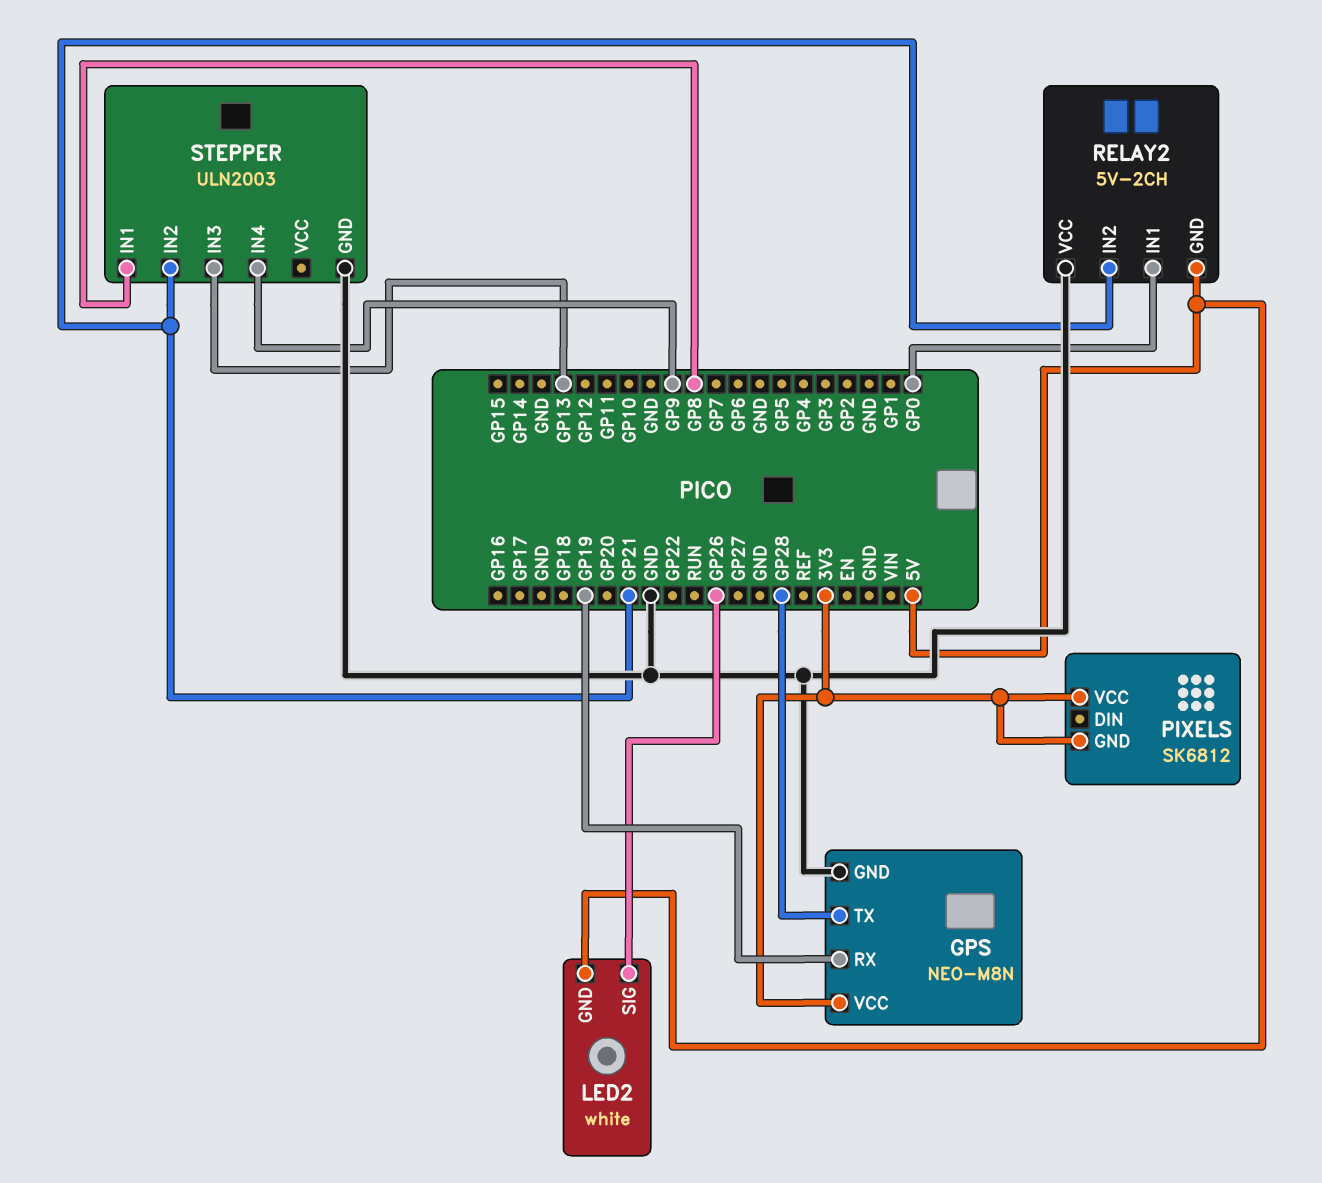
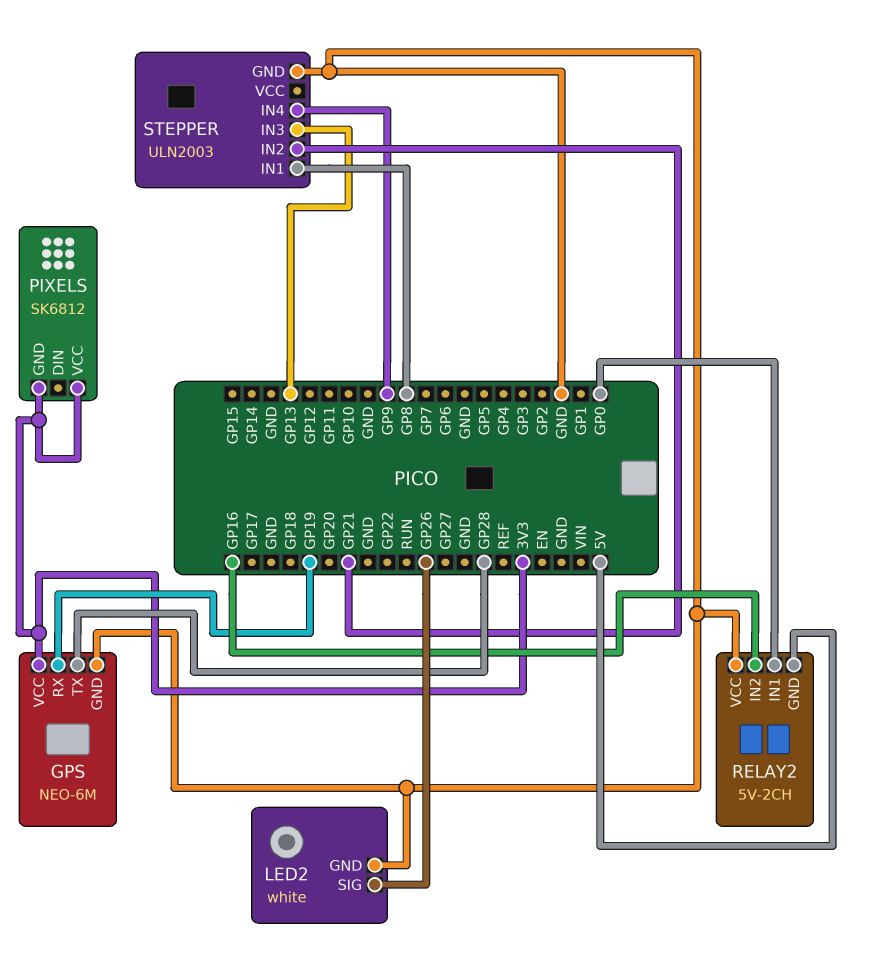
GPS: NEO-M8N -> NEO-6M
LED2 pin GND: 5V -> GND
RELAY2 pin IN2: GP21 -> GP16

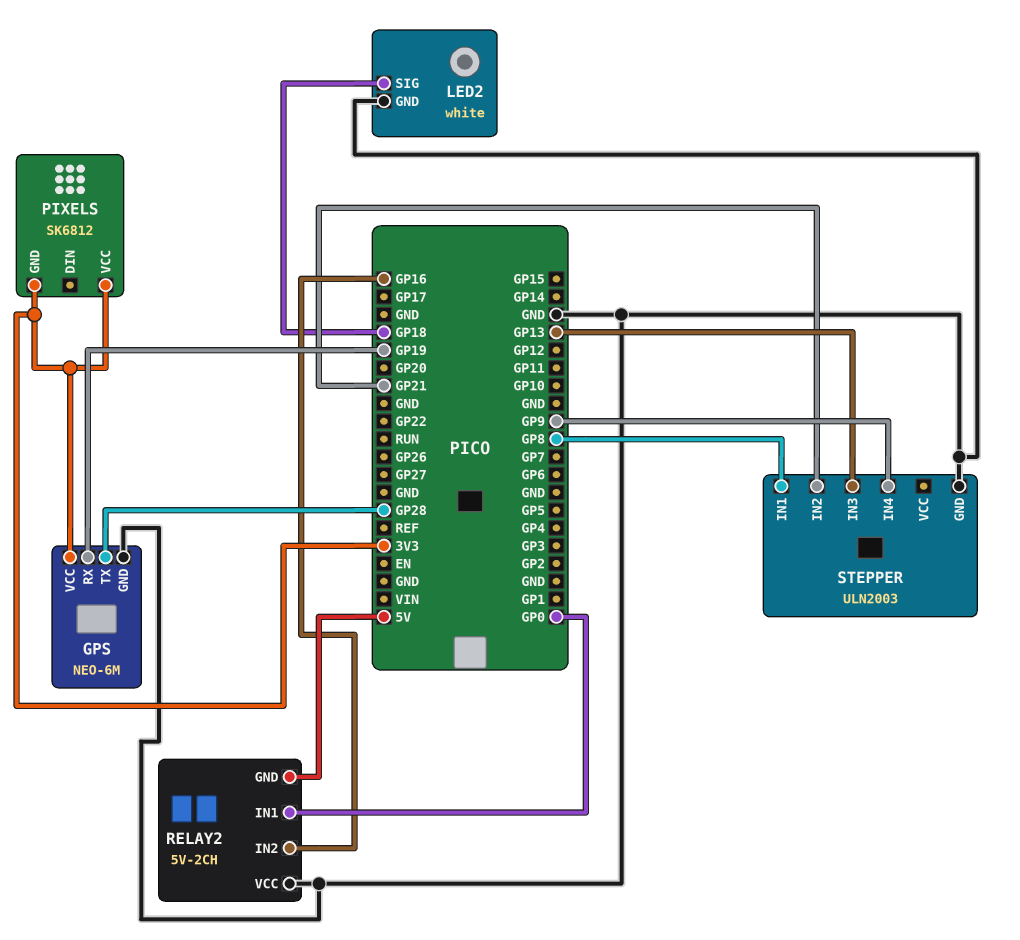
LED2 pin SIG: GP26 -> GP18

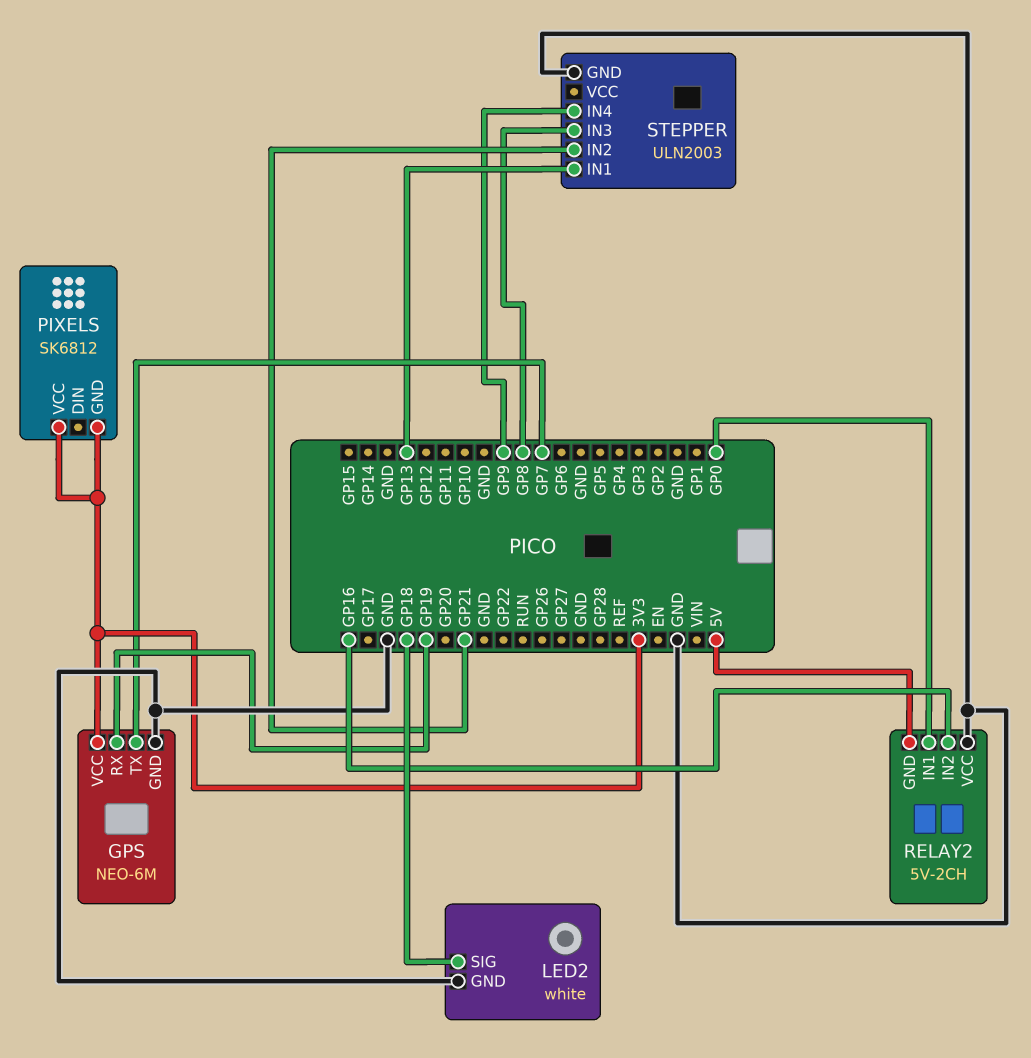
GPS pin TX: GP28 -> GP7
STEPPER pin IN1: GP8 -> GP13
STEPPER pin IN3: GP13 -> GP8

